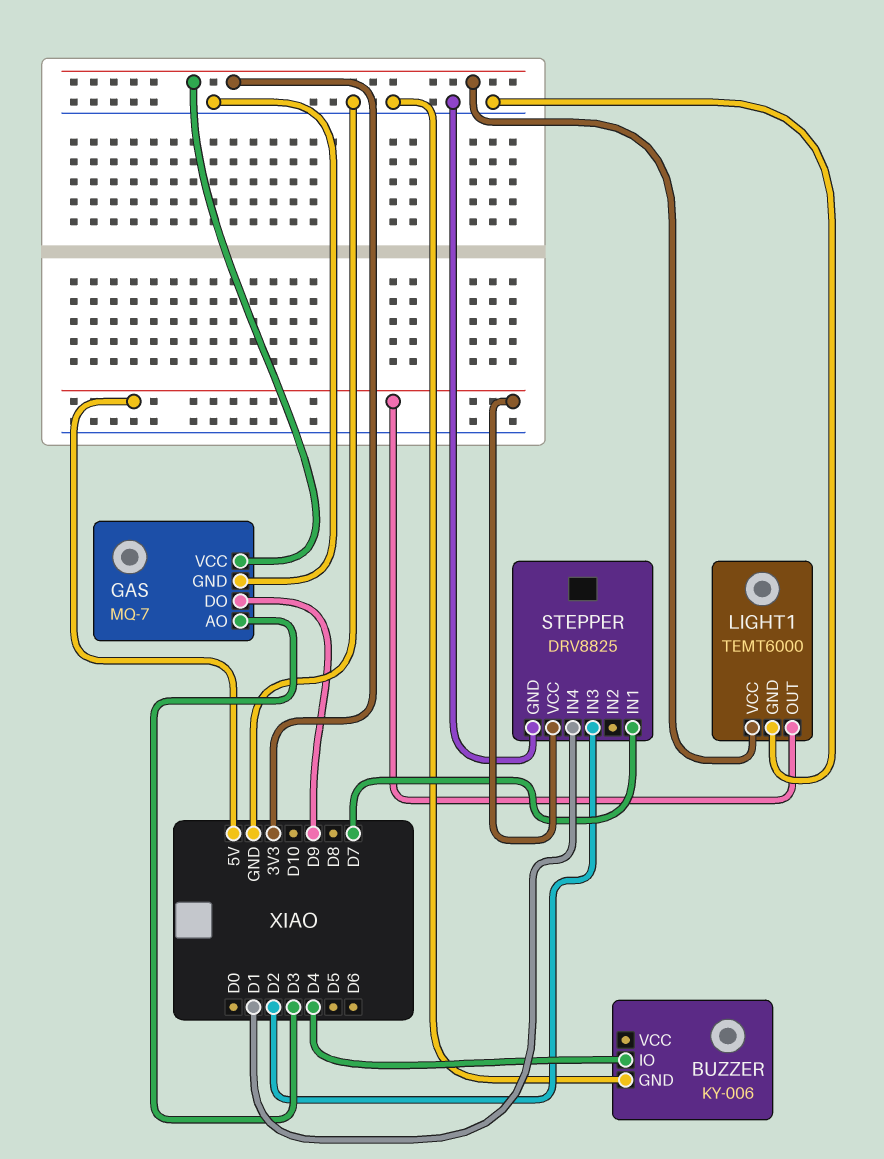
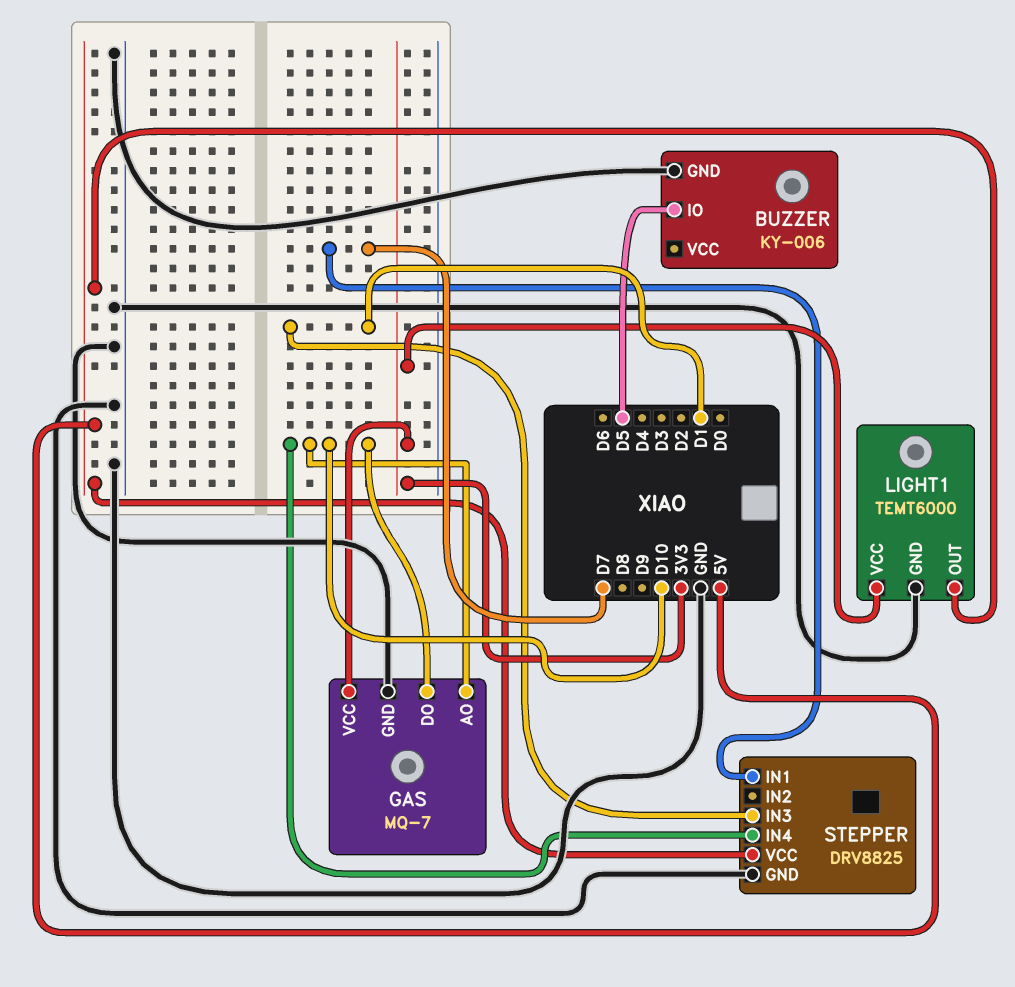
BUZZER pin IO: D4 -> D5
GAS pin AO: D3 -> D10
GAS pin DO: D9 -> D10
STEPPER pin IN3: D2 -> D1
STEPPER pin IN4: D1 -> D10

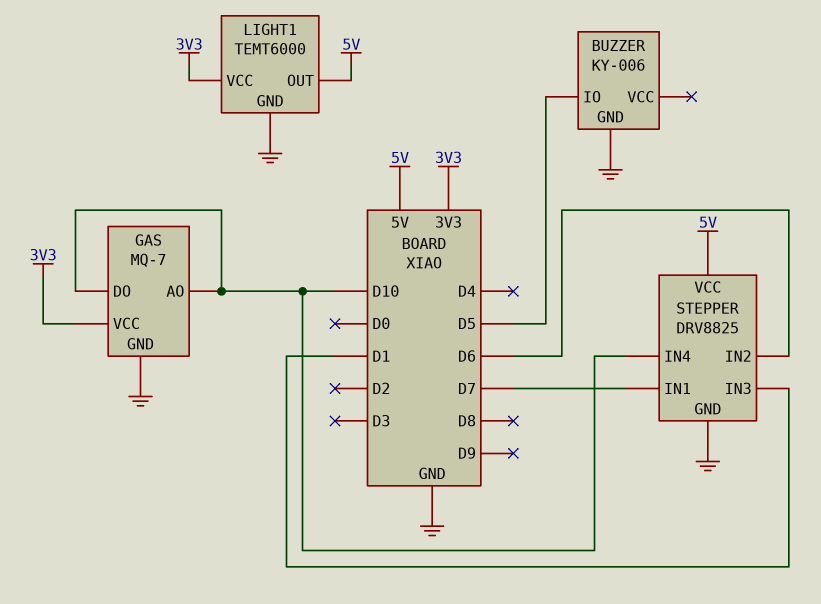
STEPPER pin IN2: none -> D6

